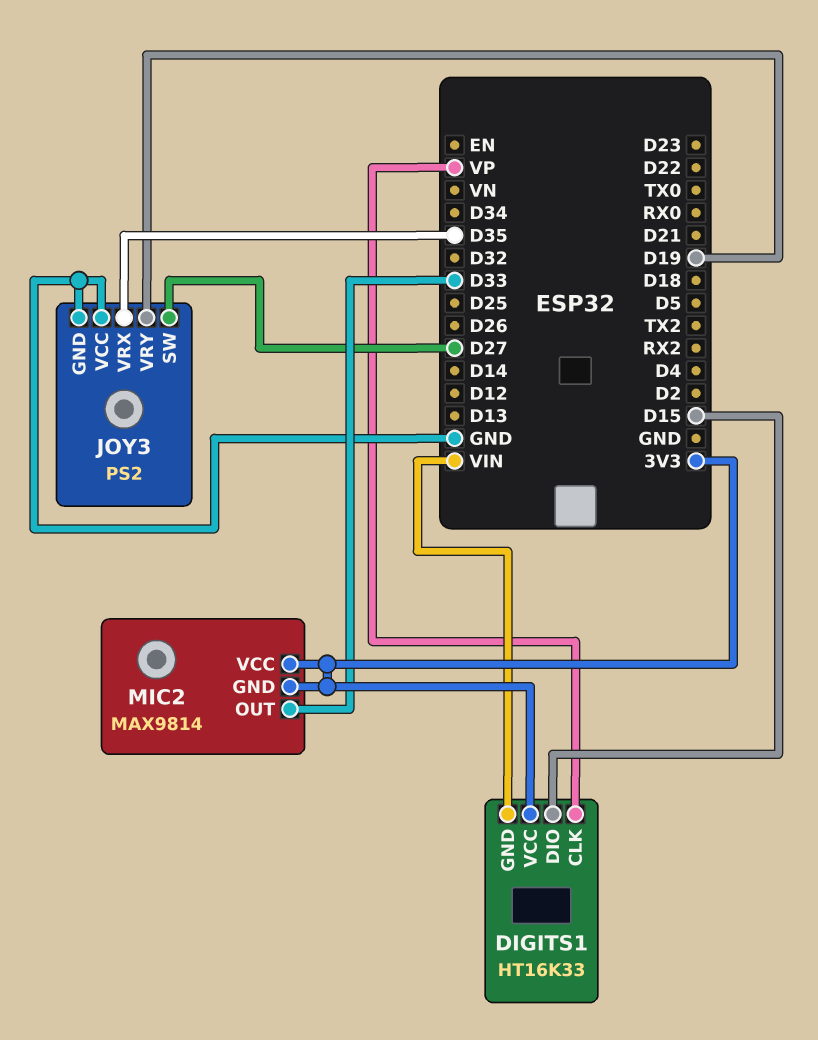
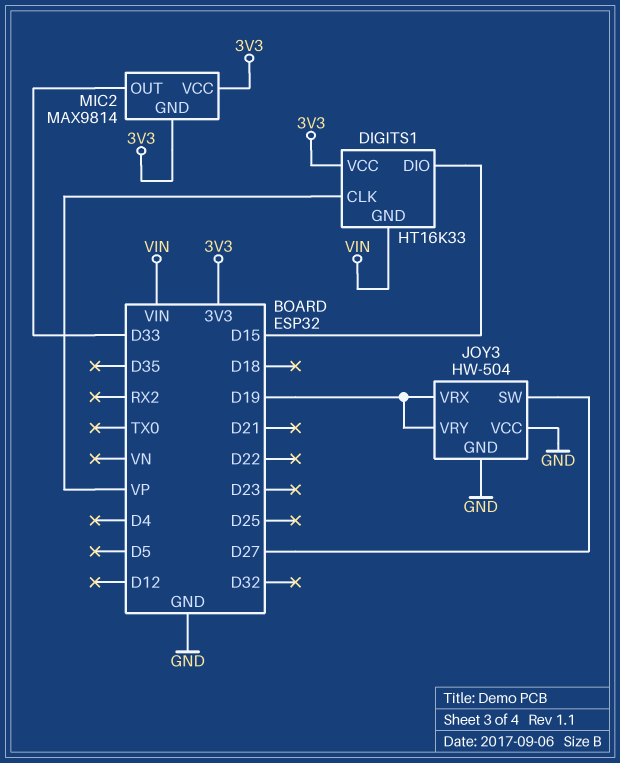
JOY3: PS2 -> HW-504
JOY3 pin VRX: D35 -> D19

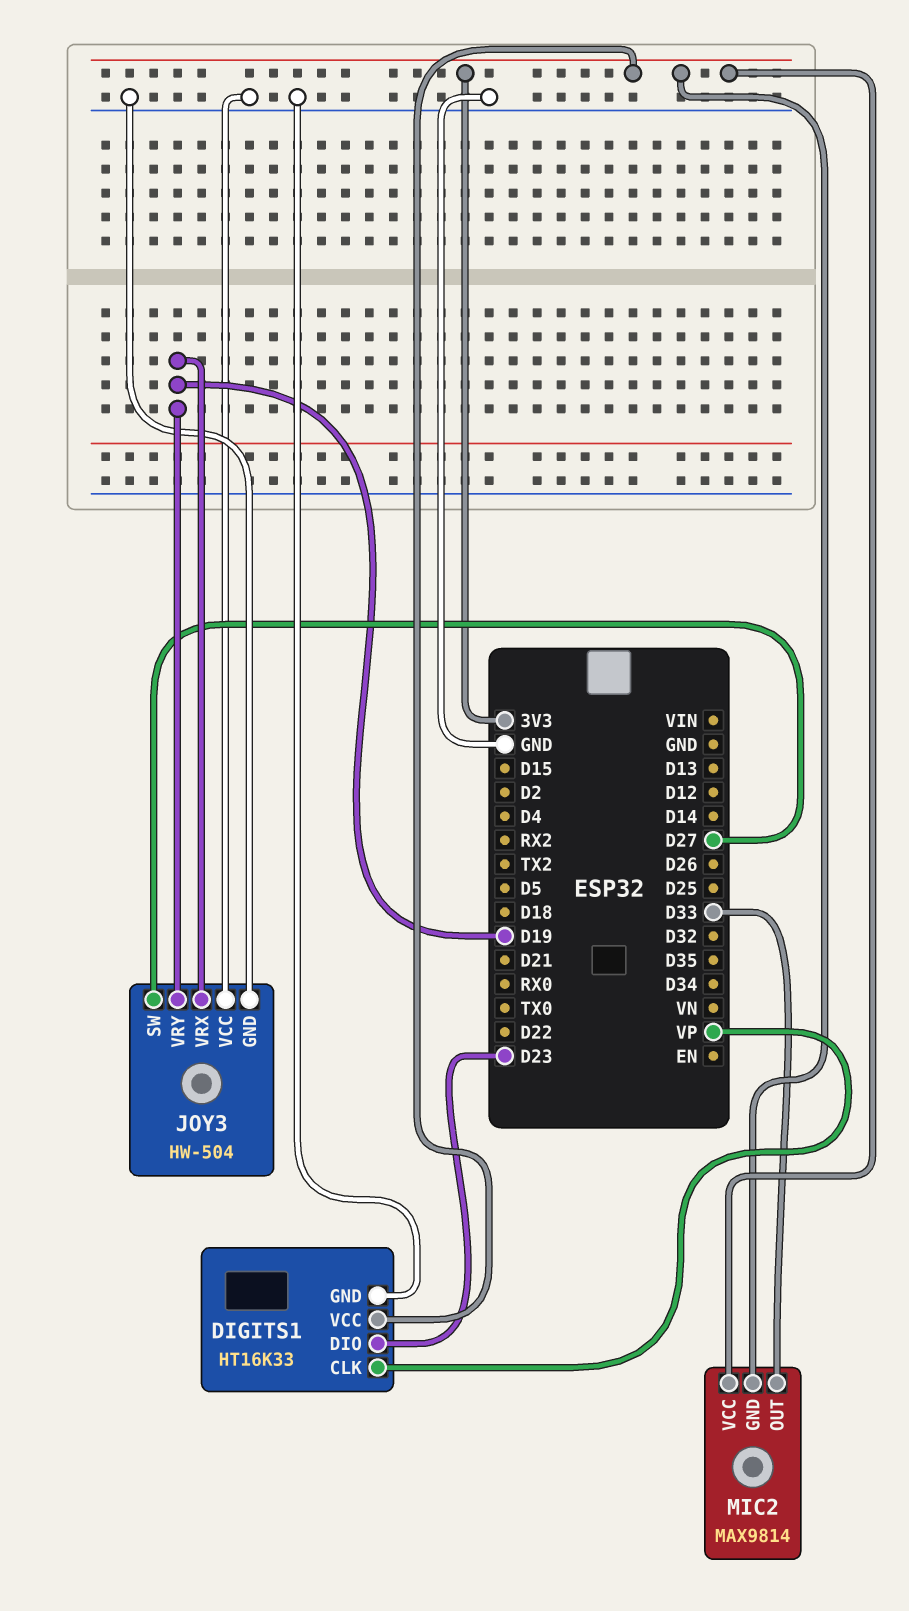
DIGITS1 pin DIO: D15 -> D23
DIGITS1 pin GND: VIN -> GND

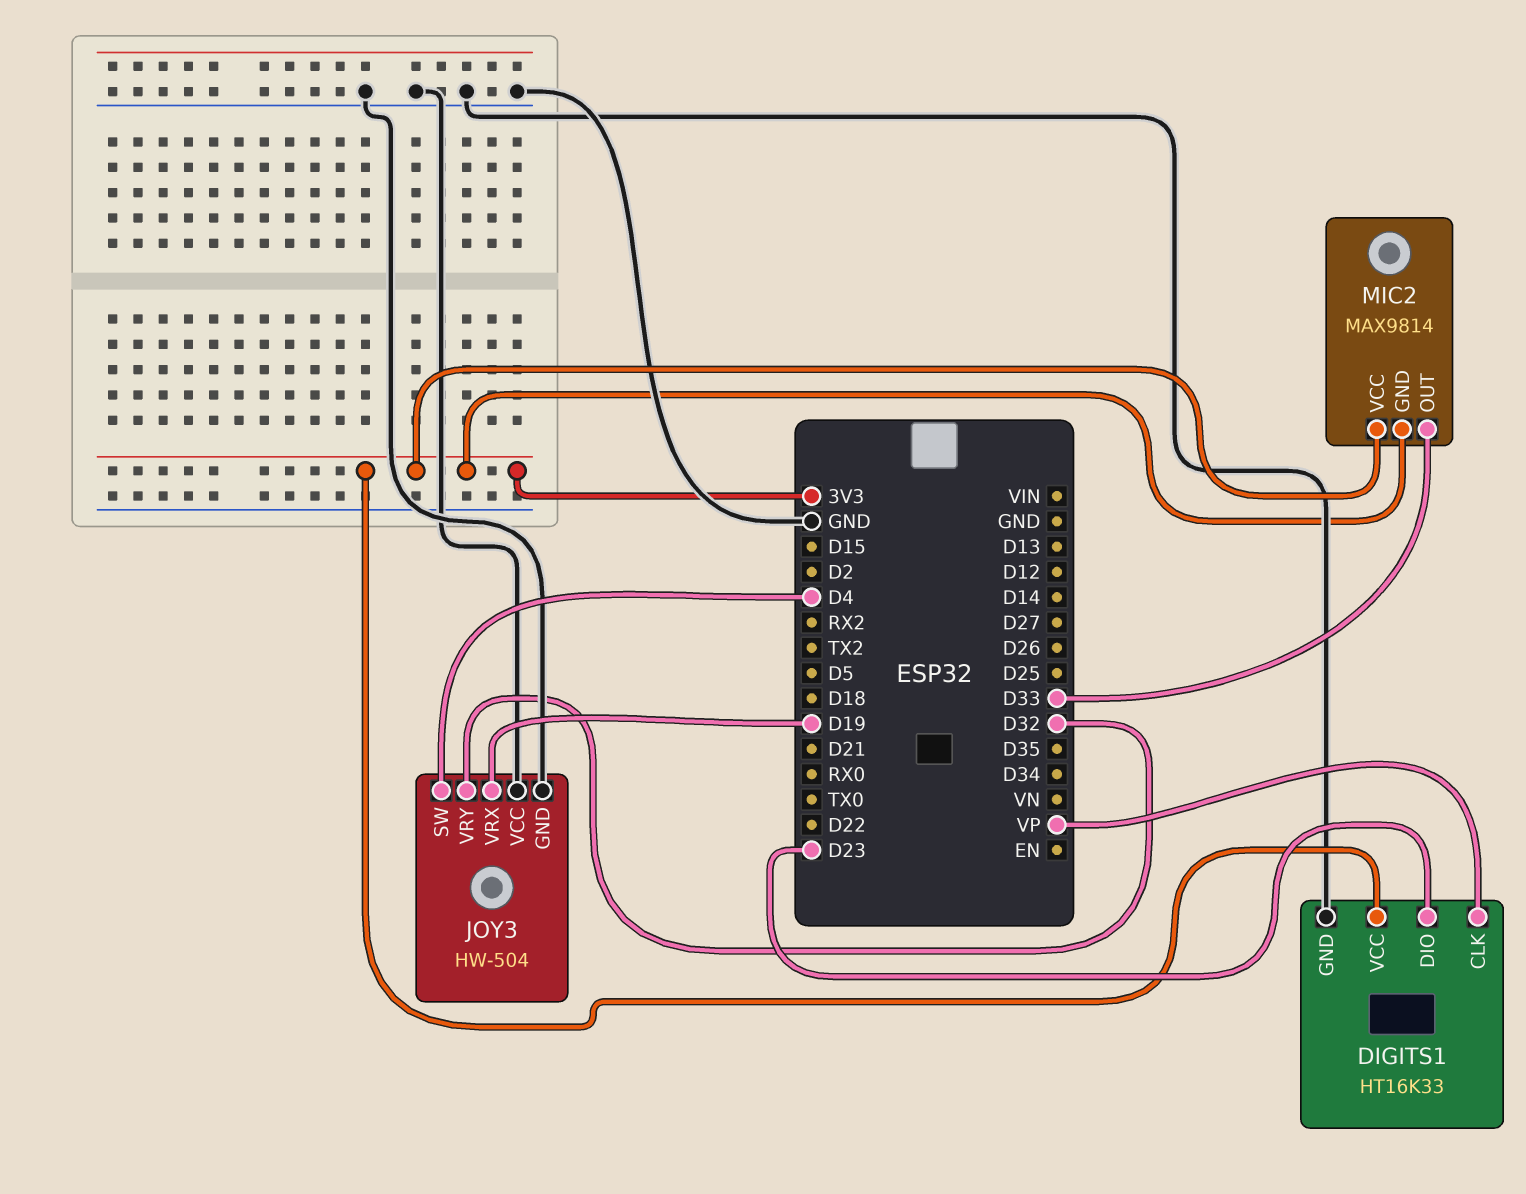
JOY3 pin SW: D27 -> D4
JOY3 pin VRY: D19 -> D32

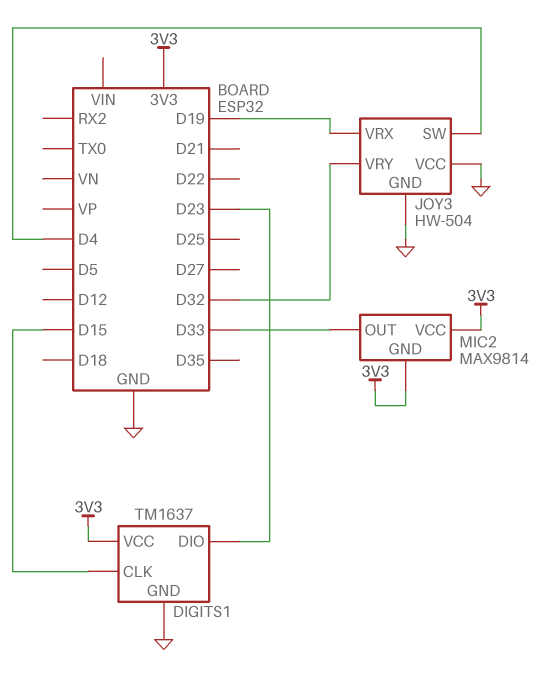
DIGITS1: HT16K33 -> TM1637
DIGITS1 pin CLK: VP -> D15

